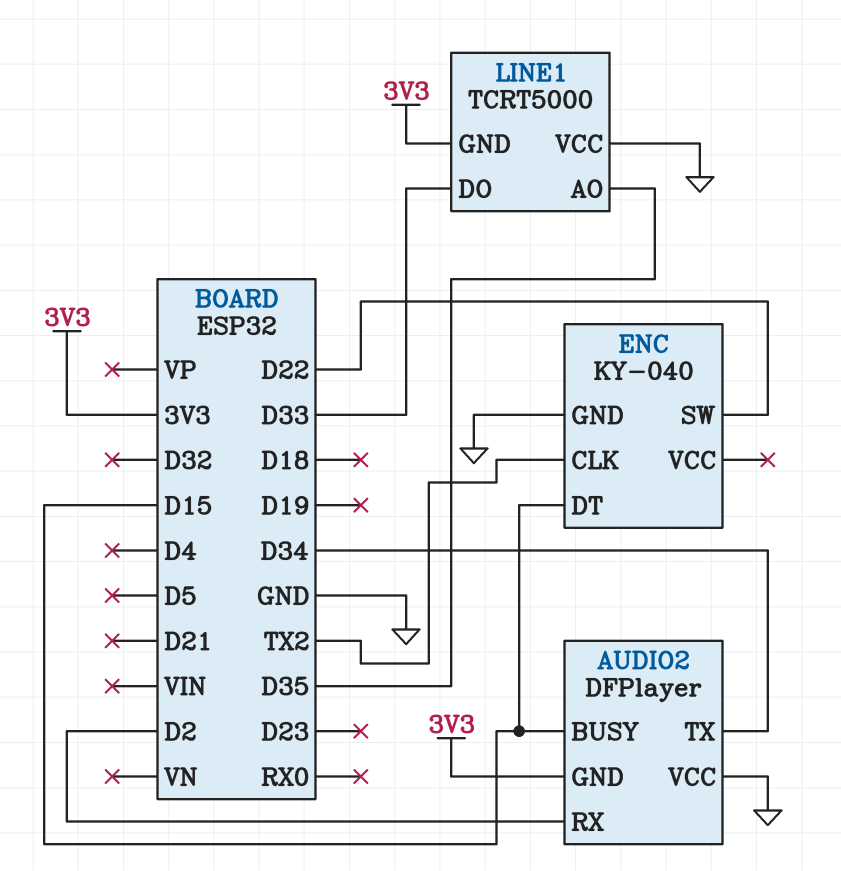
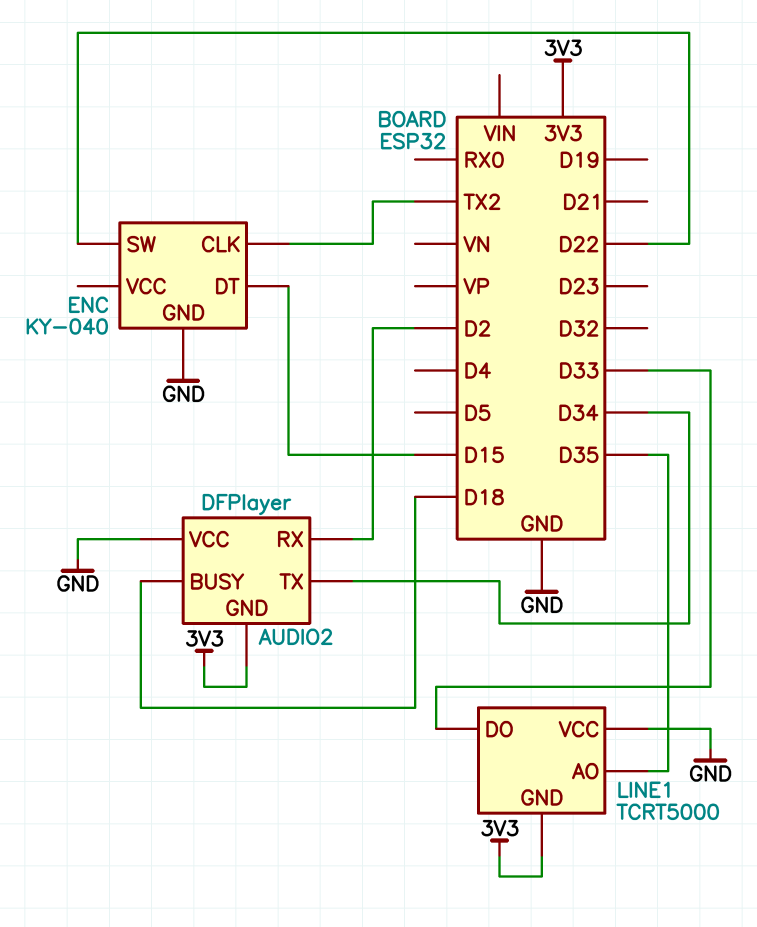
AUDIO2 pin BUSY: D15 -> D18

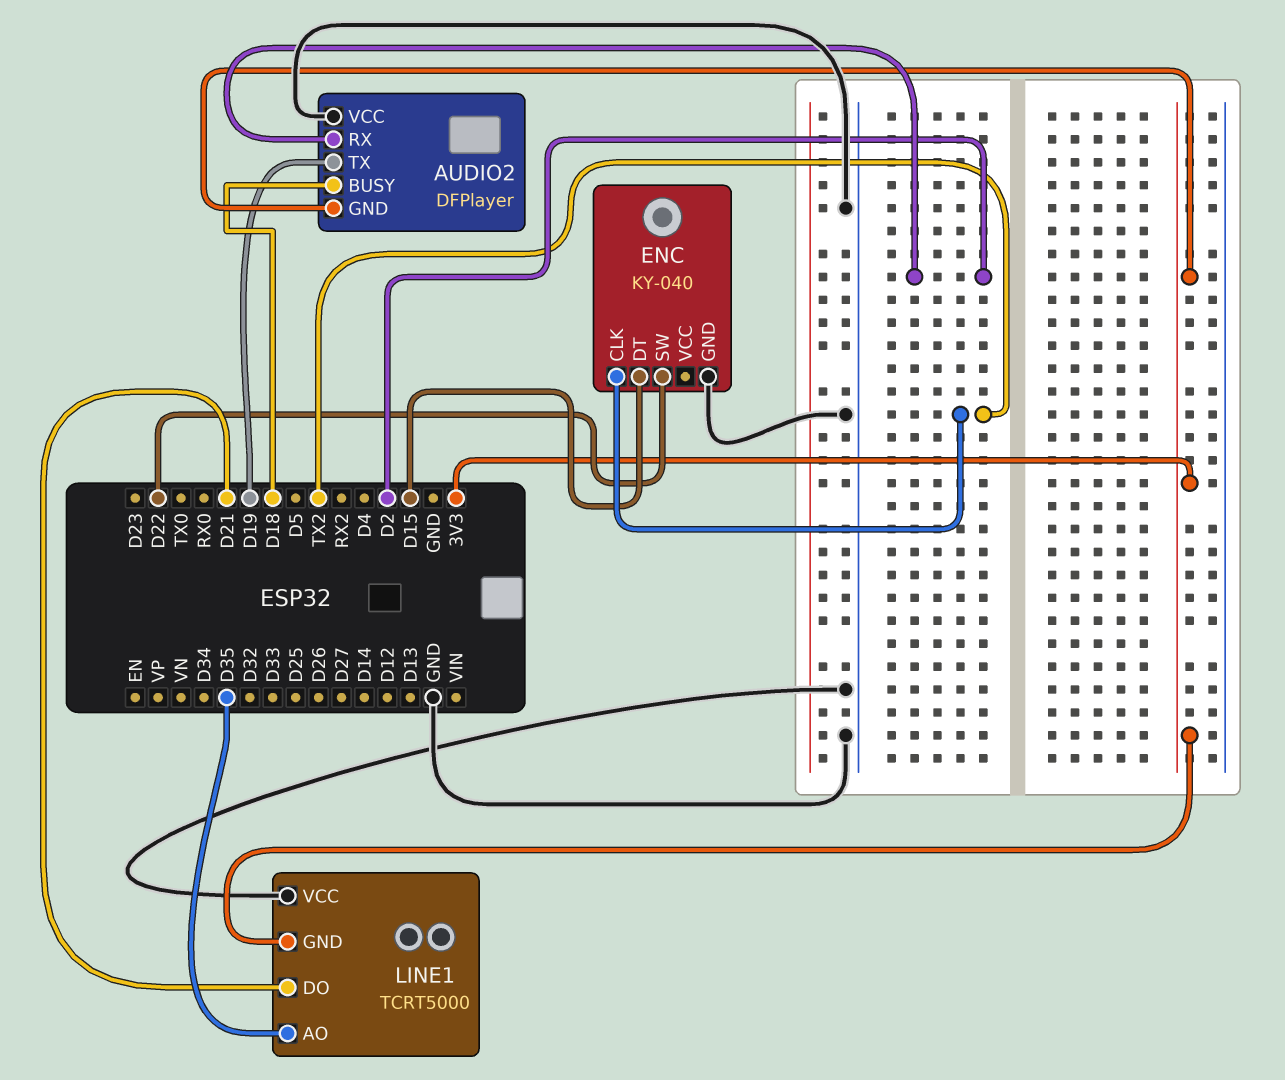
AUDIO2 pin TX: D34 -> D19
LINE1 pin DO: D33 -> D21

